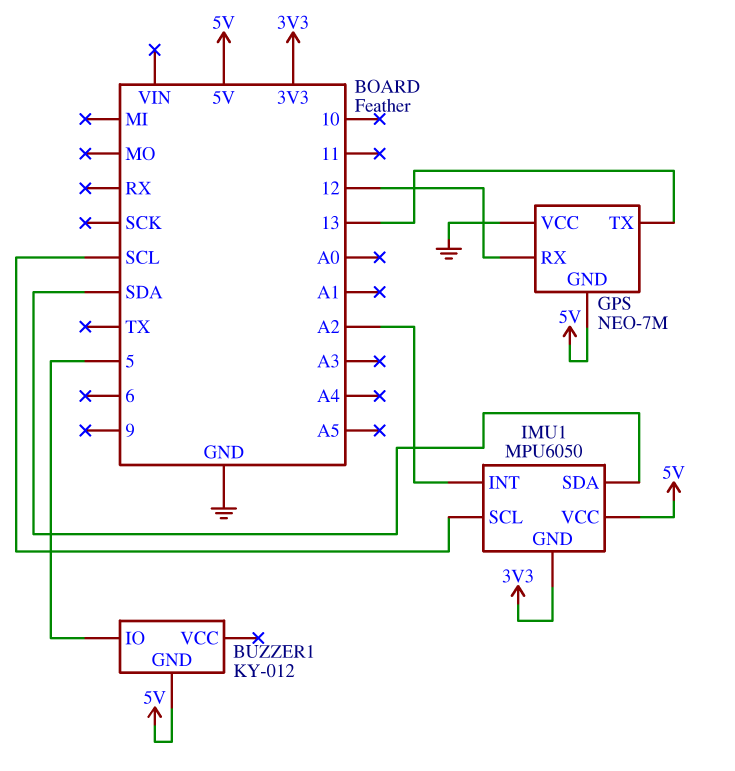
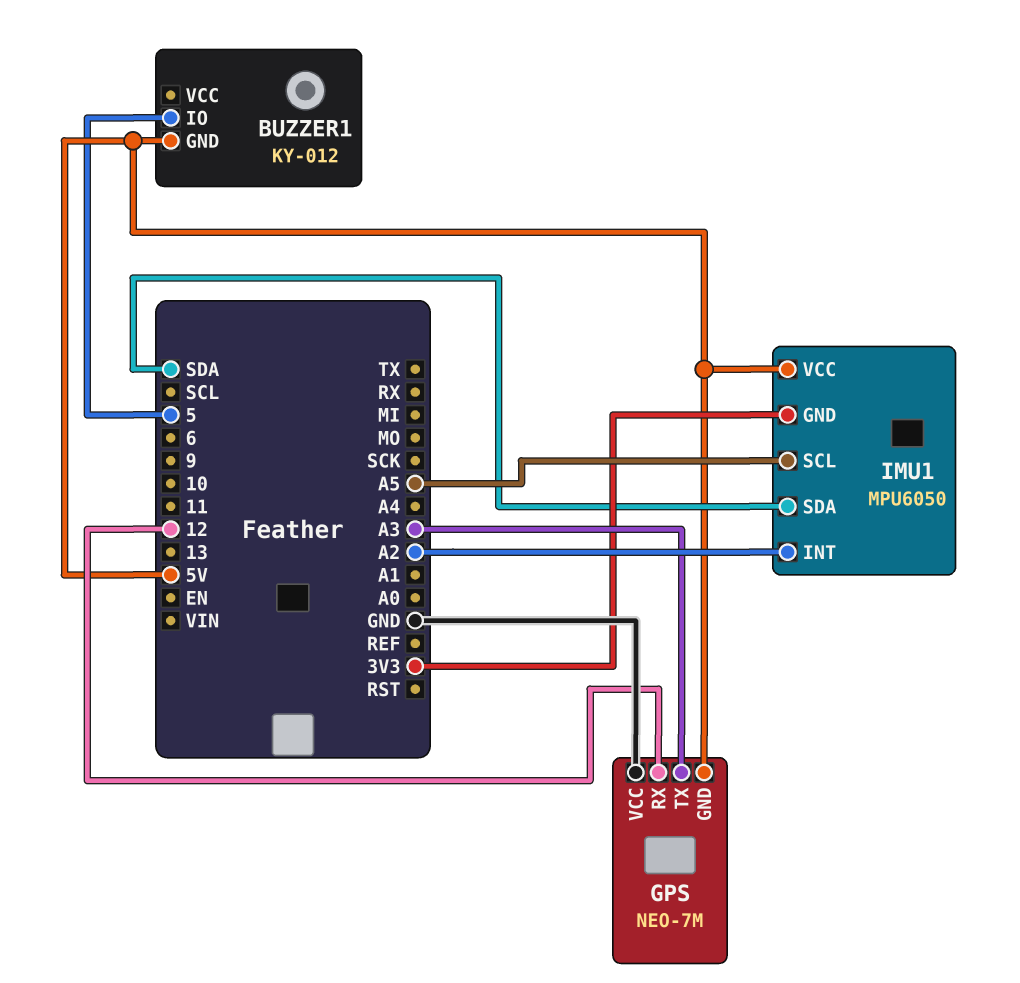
GPS pin TX: 13 -> A3
IMU1 pin SCL: SCL -> A5

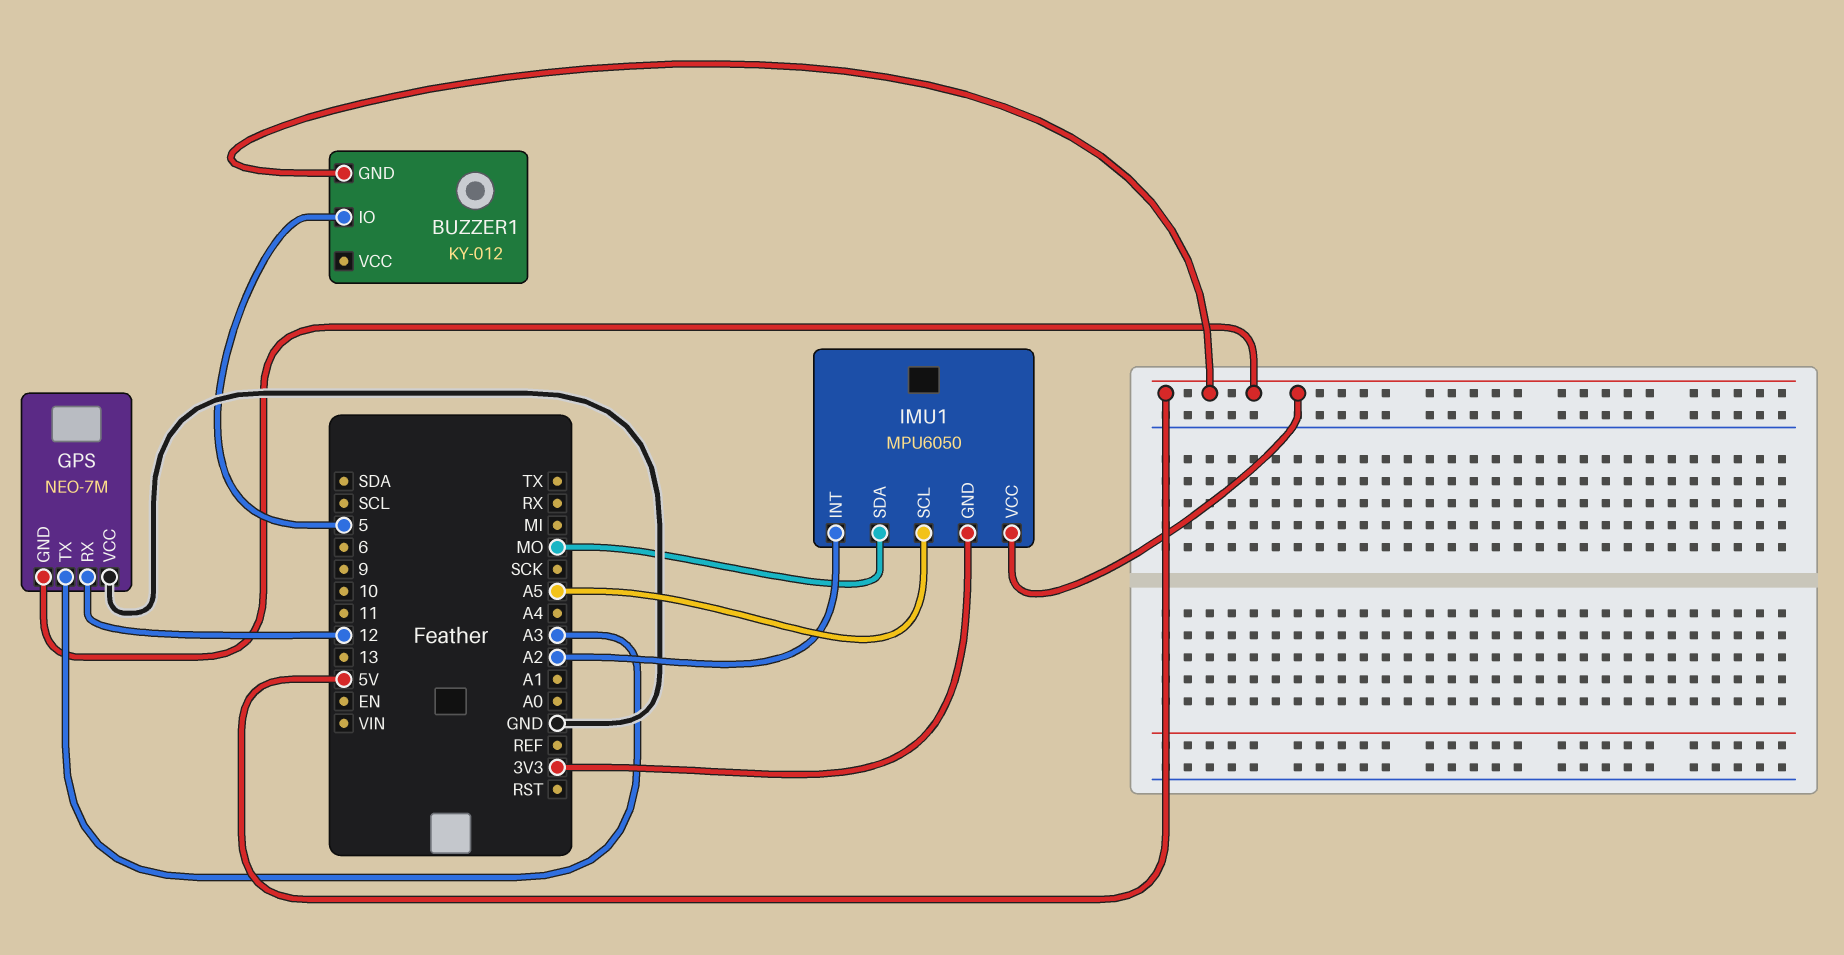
IMU1 pin SDA: SDA -> MO

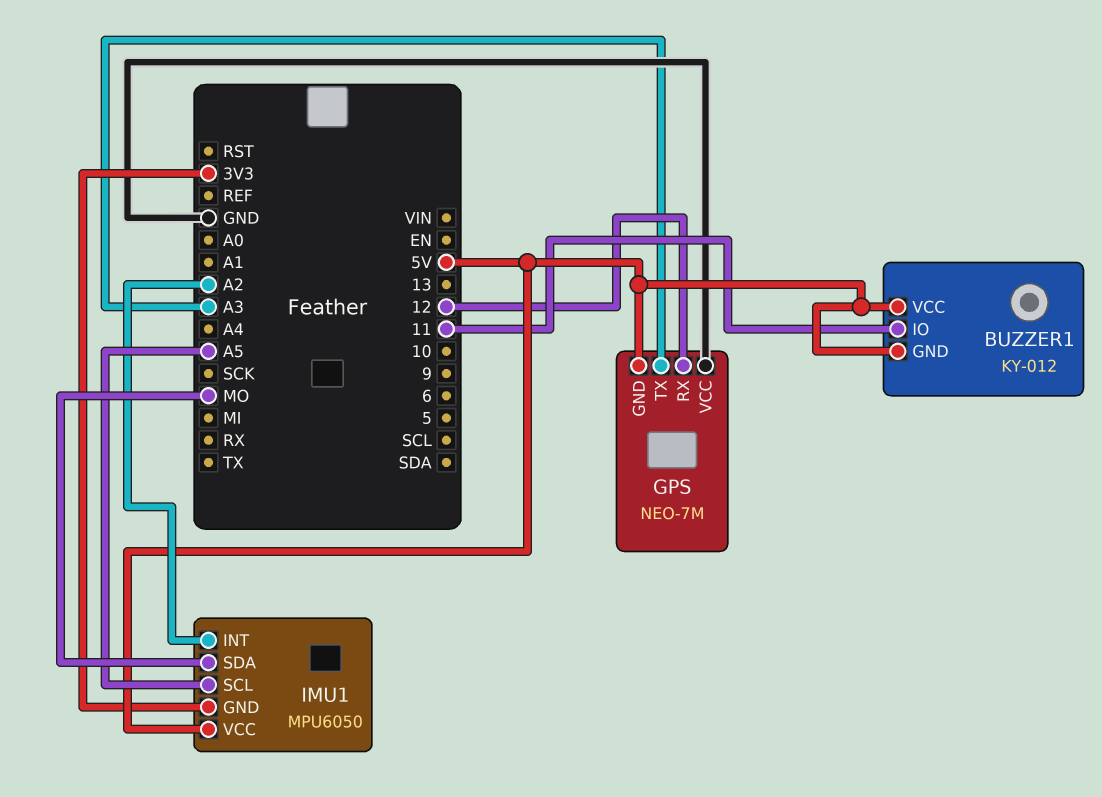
BUZZER1 pin IO: 5 -> 11
BUZZER1 pin VCC: none -> 5V

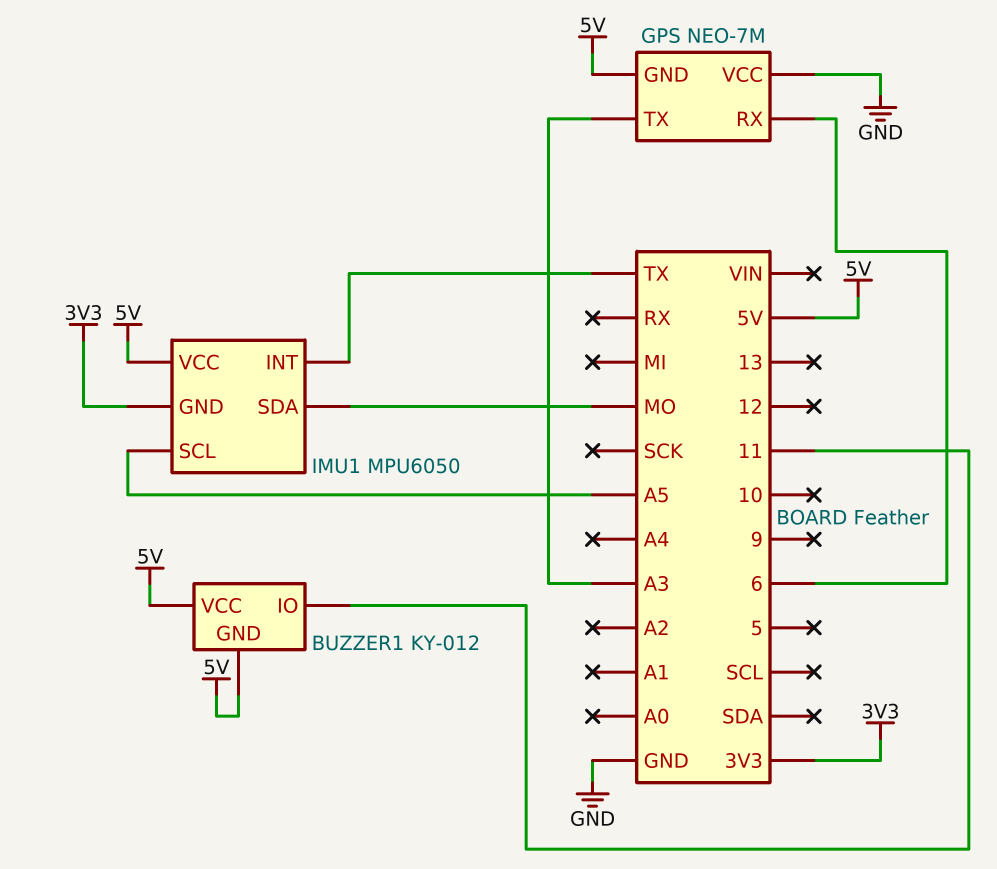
GPS pin RX: 12 -> 6
IMU1 pin INT: A2 -> TX

